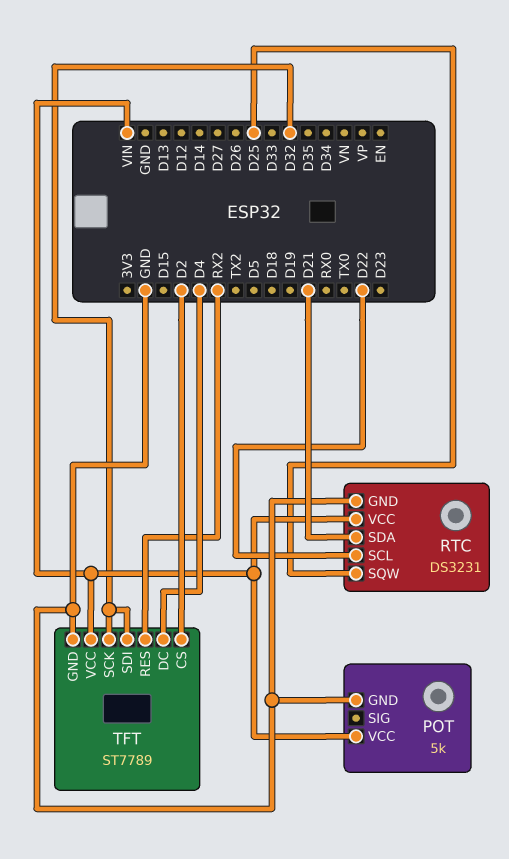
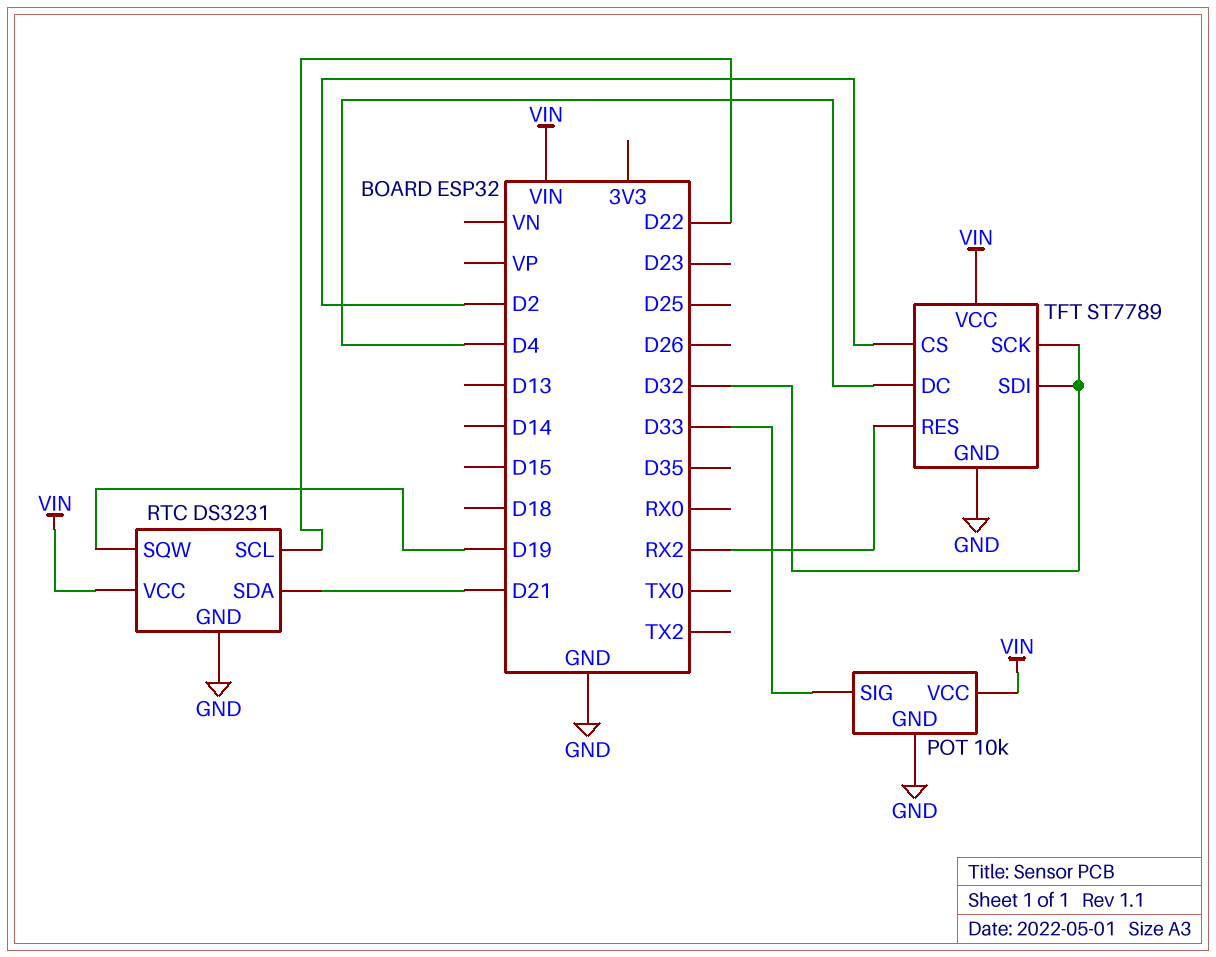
POT: 5k -> 10k
POT pin SIG: none -> D33
RTC pin SQW: D25 -> D19

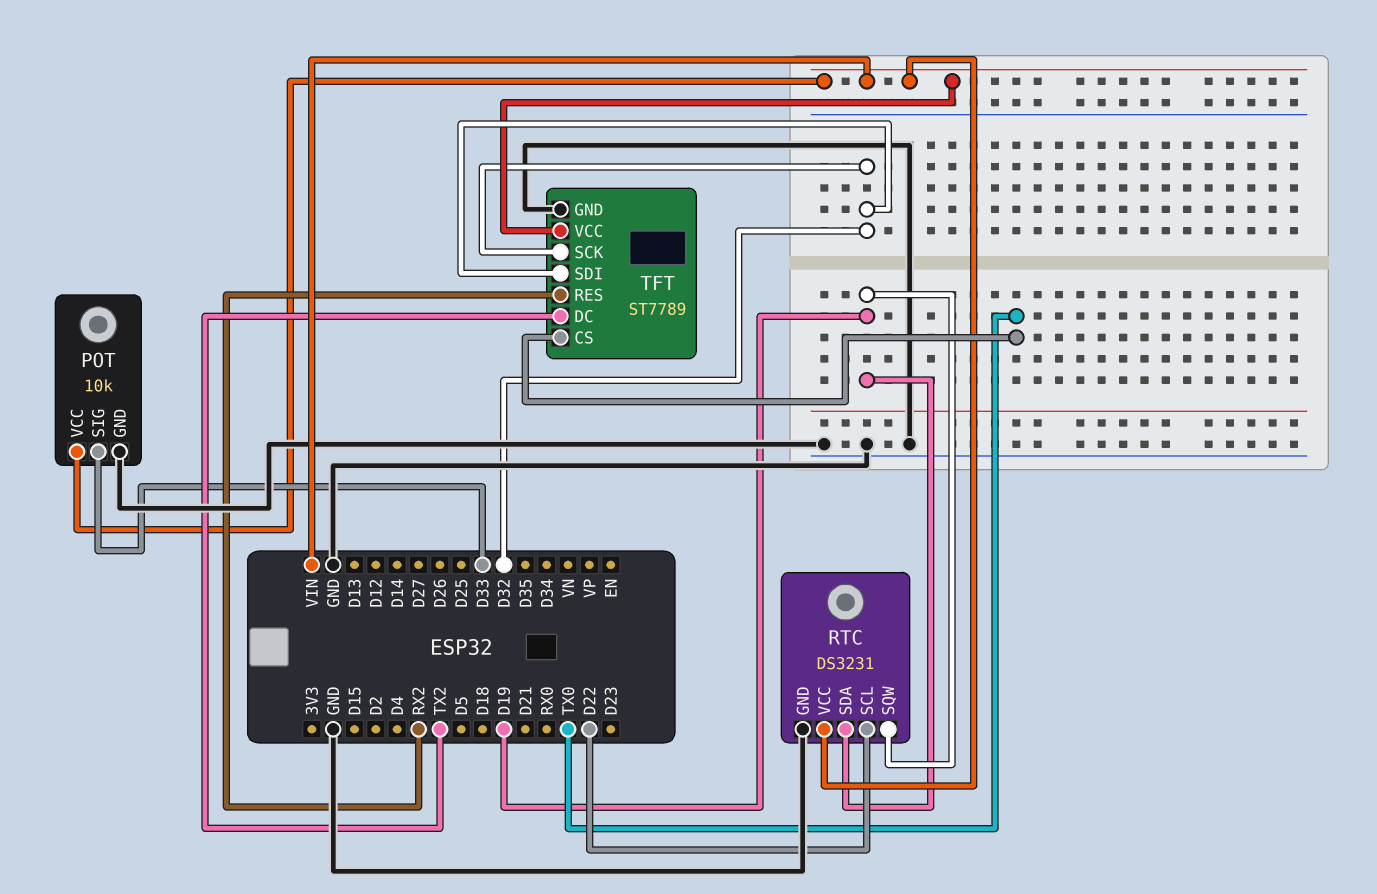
RTC pin SDA: D21 -> D19
TFT pin CS: D2 -> TX0
TFT pin DC: D4 -> TX2

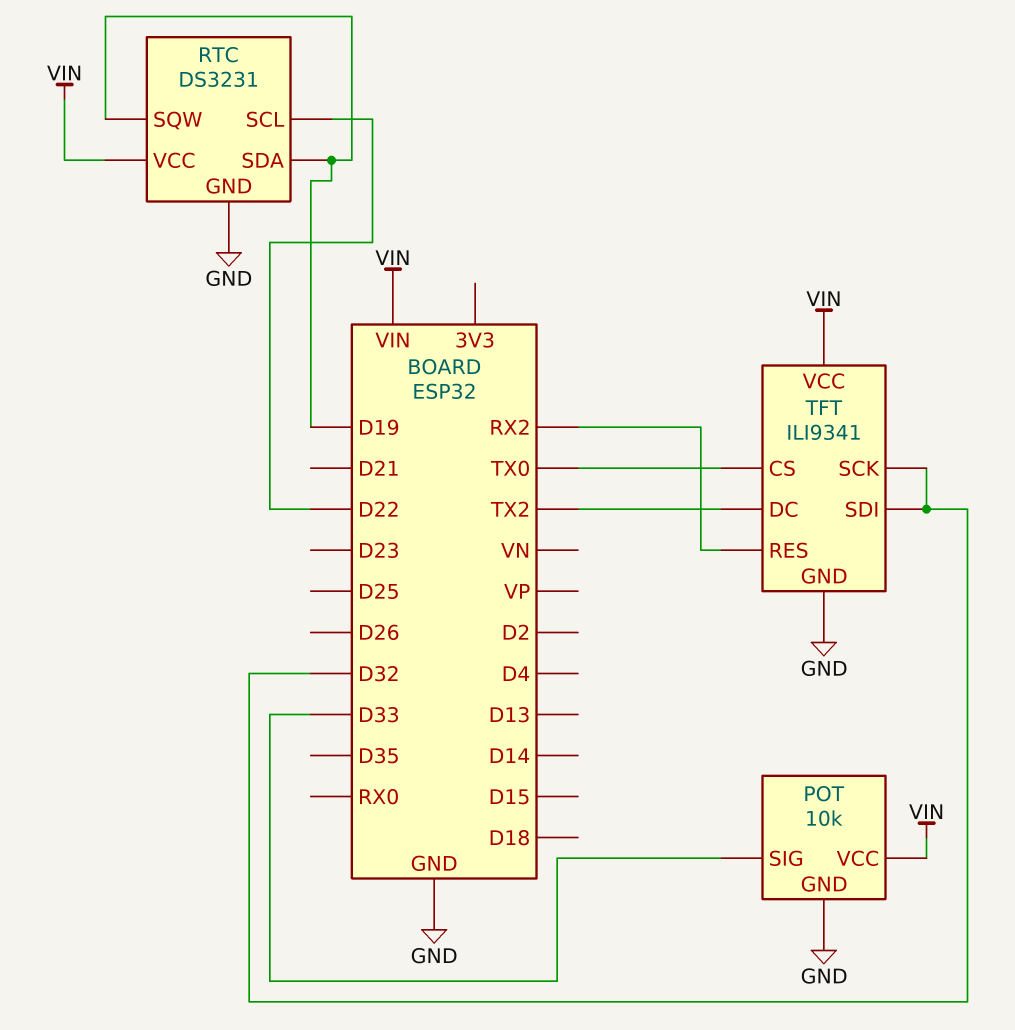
TFT: ST7789 -> ILI9341

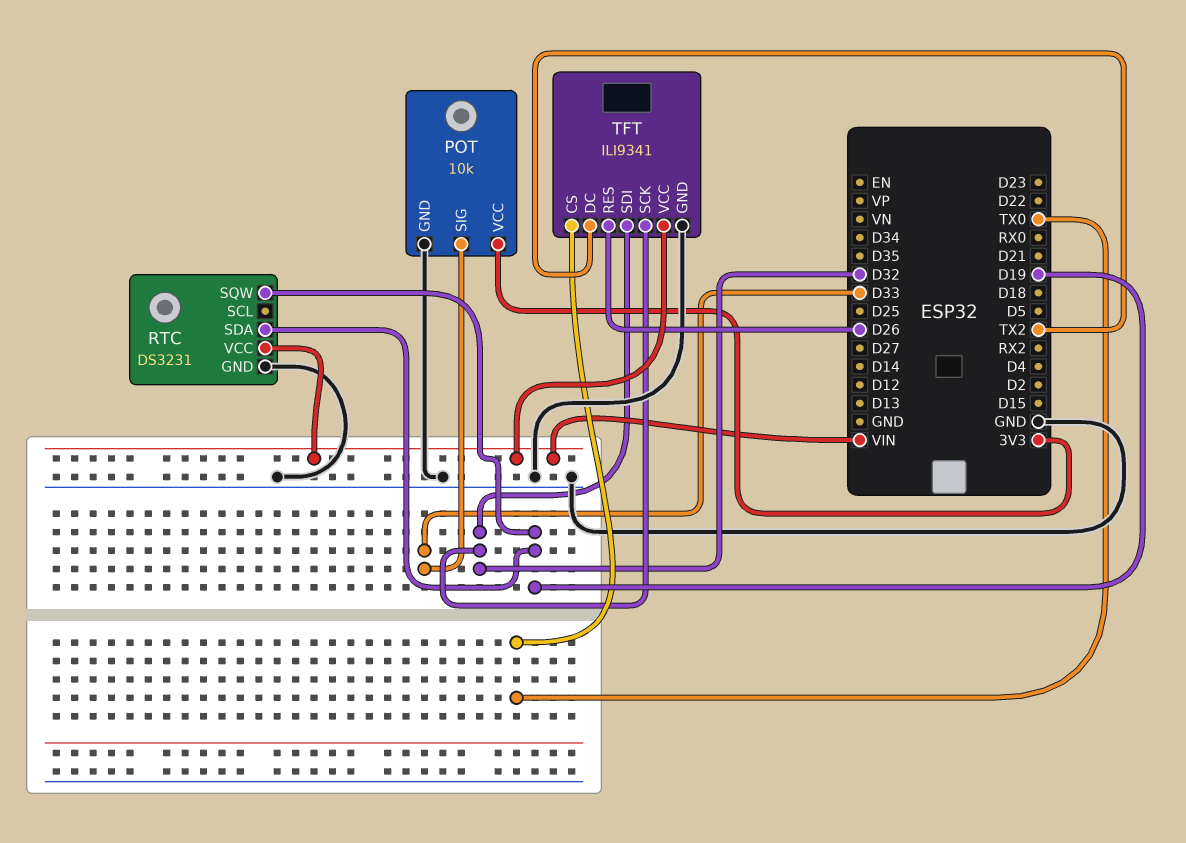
POT pin VCC: VIN -> 3V3
RTC pin SCL: D22 -> none
TFT pin RES: RX2 -> D26

